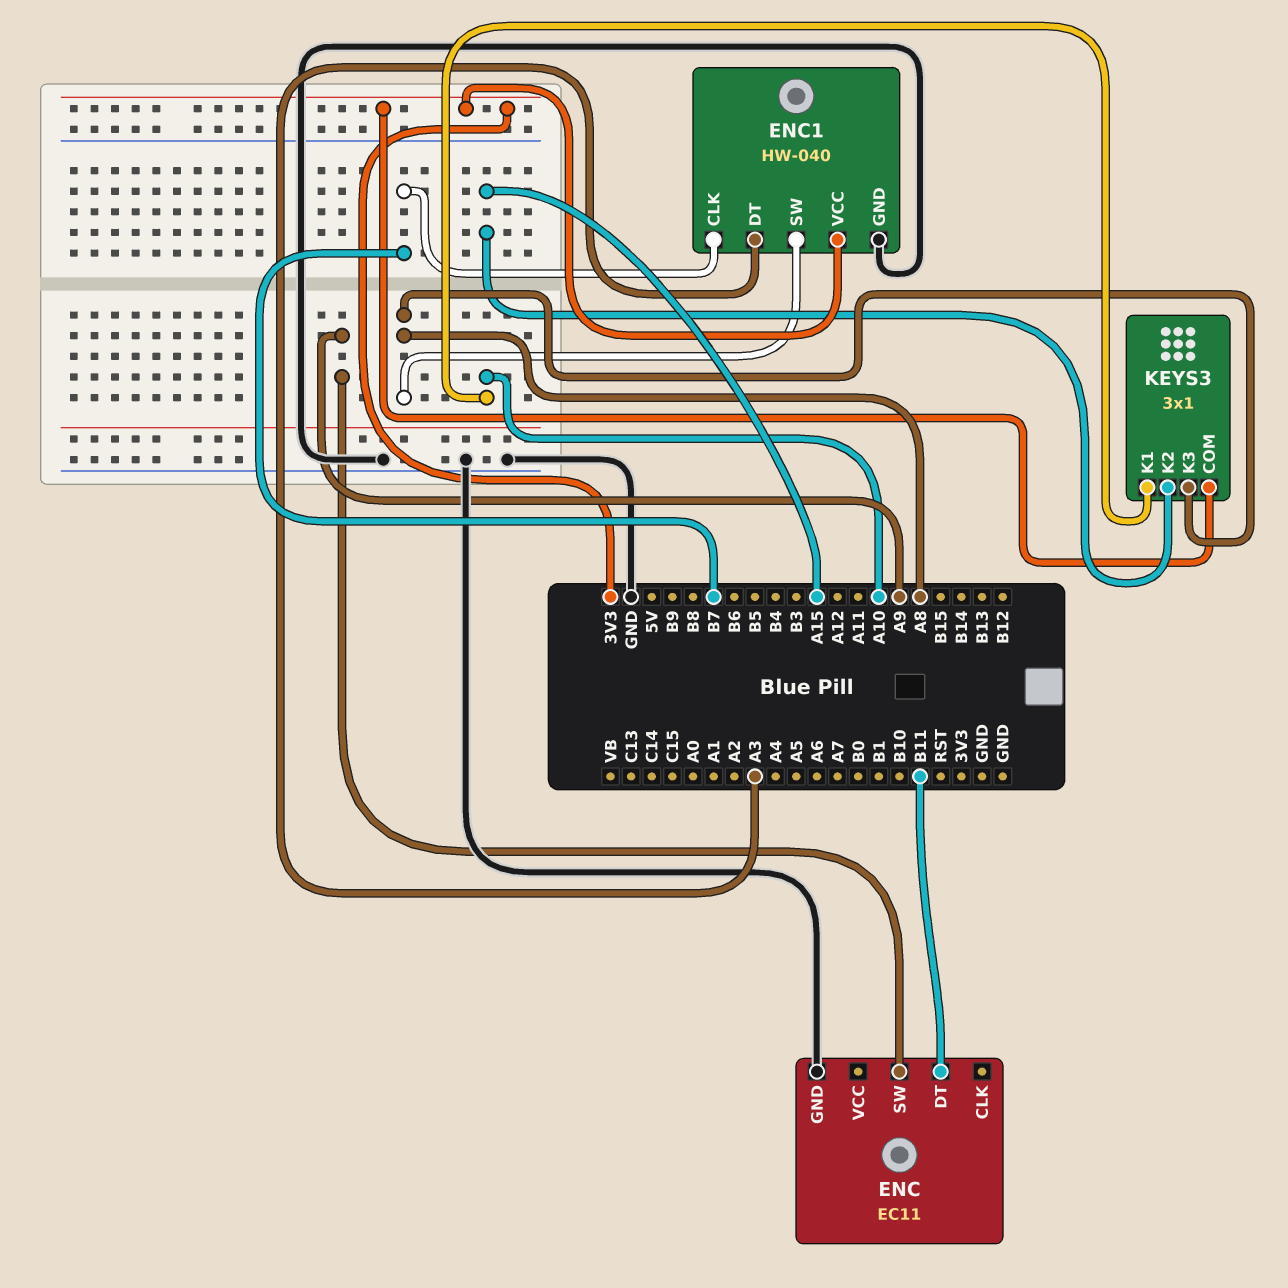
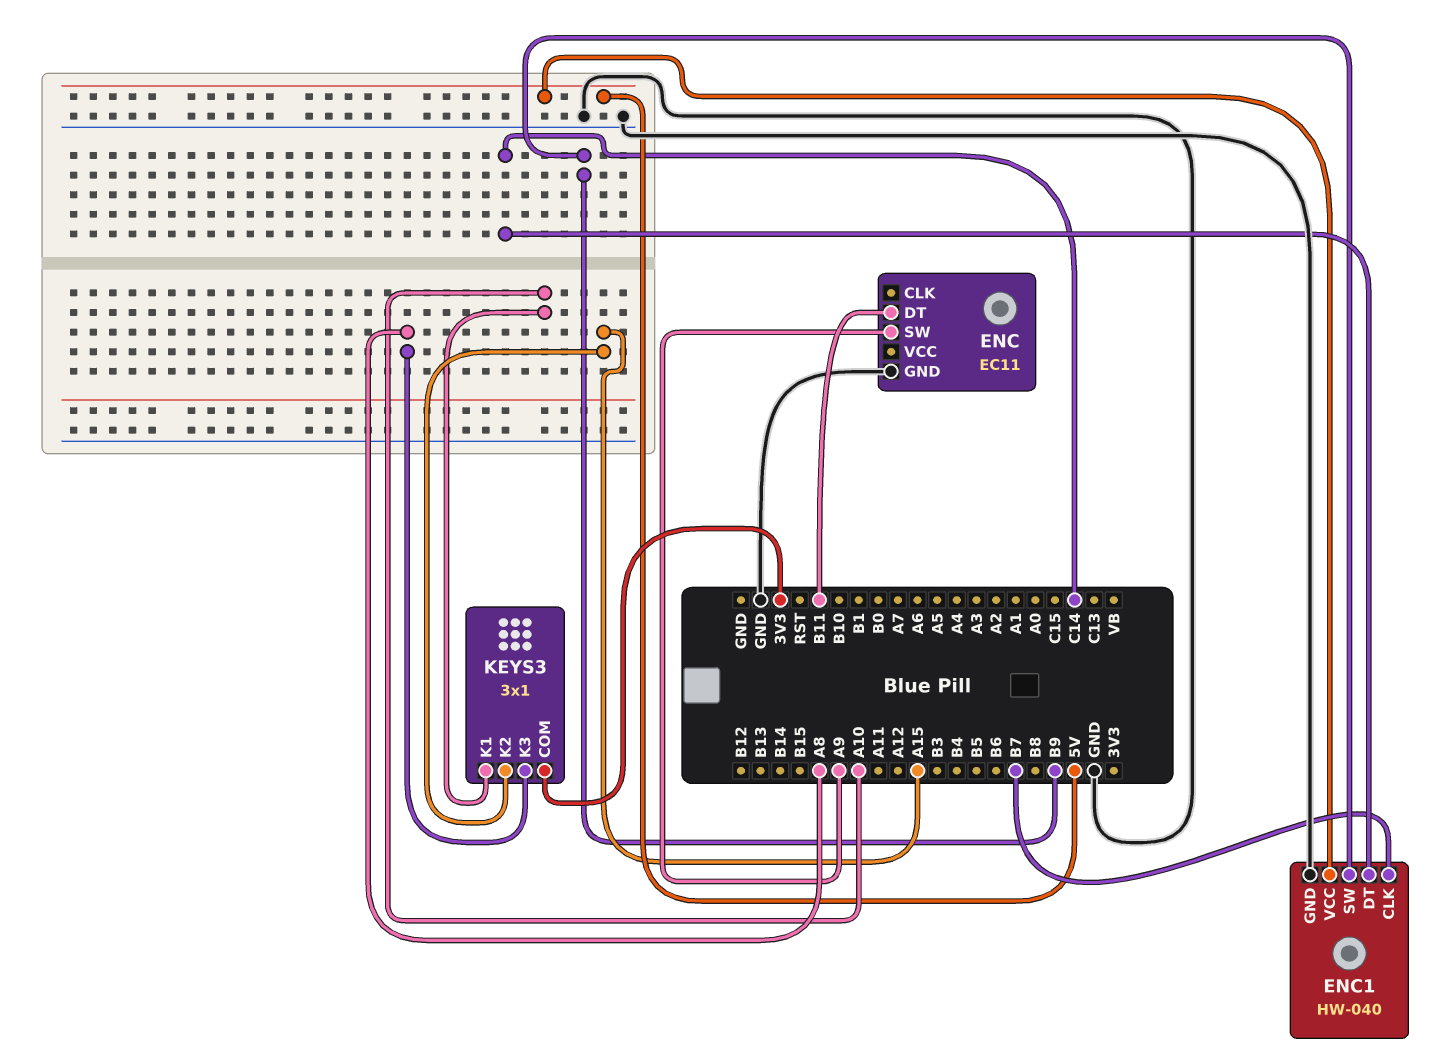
ENC1 pin DT: A3 -> C14
ENC1 pin SW: A8 -> B9
ENC1 pin VCC: 3V3 -> 5V

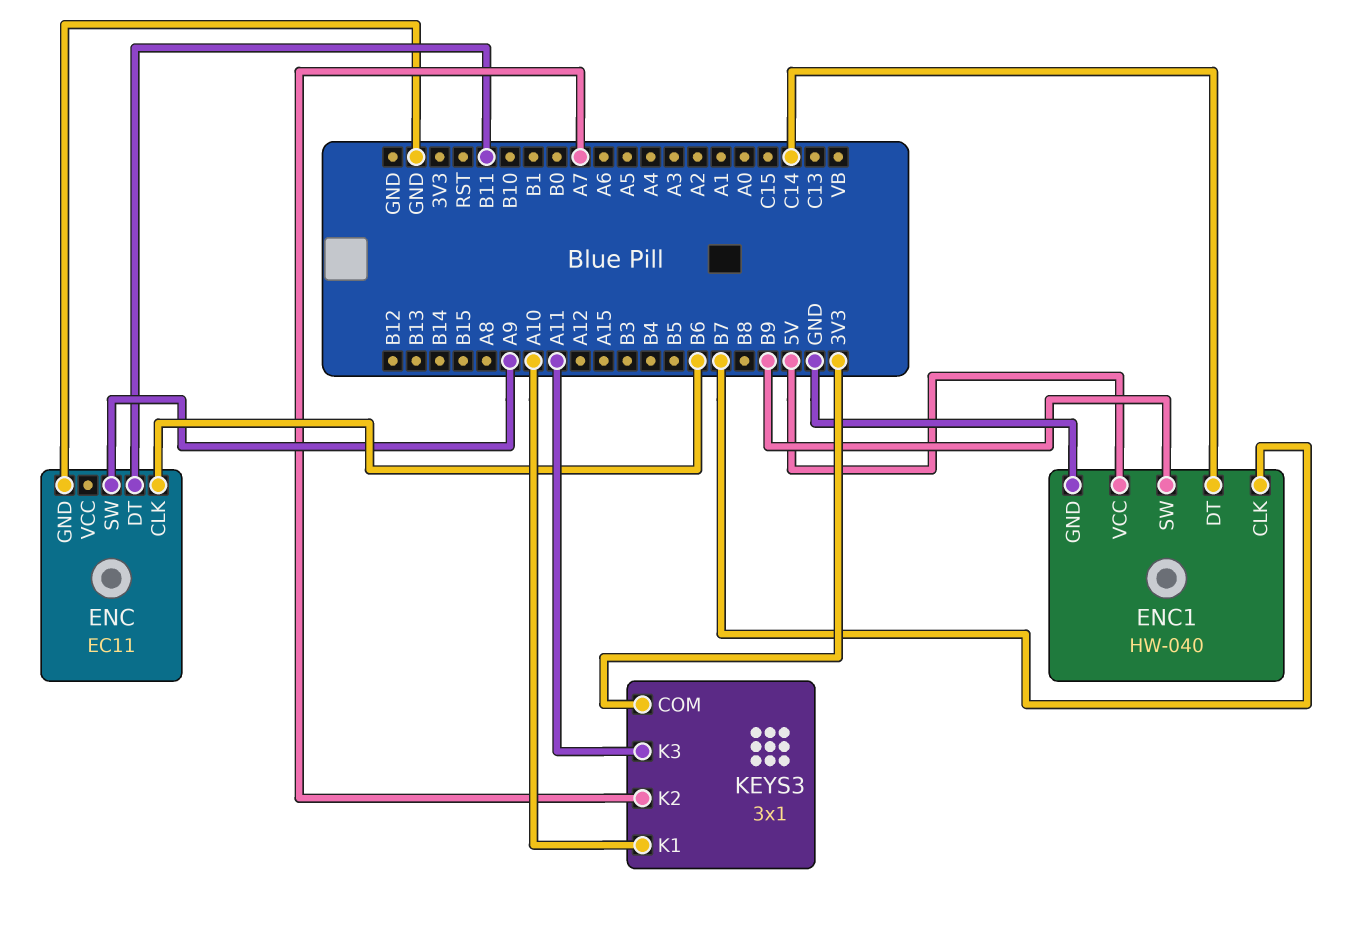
ENC pin CLK: none -> B6
KEYS3 pin K2: A15 -> A7
KEYS3 pin K3: A8 -> A11

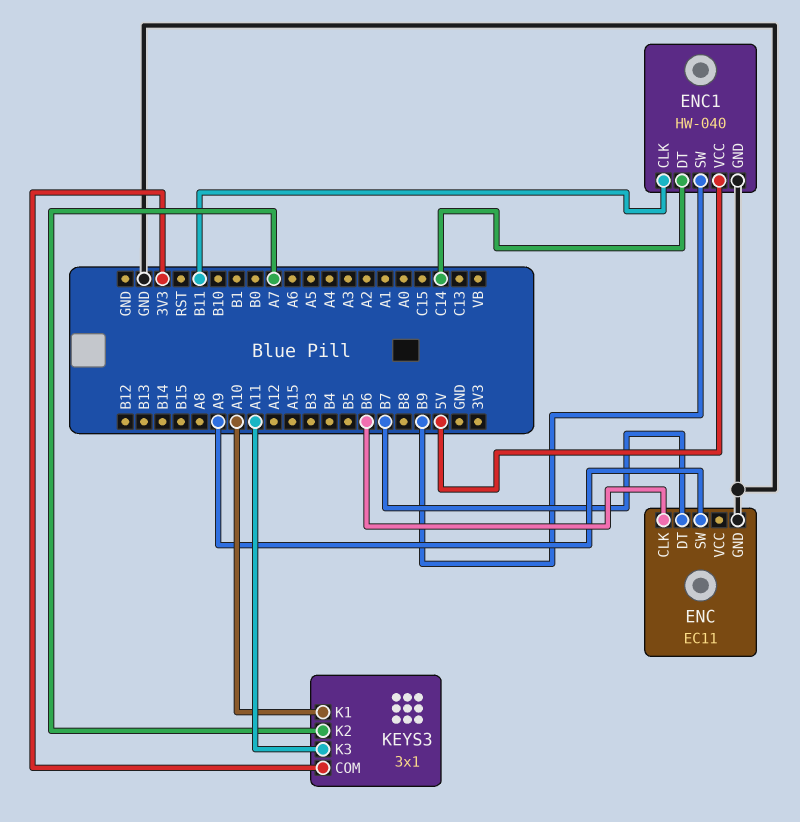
ENC pin DT: B11 -> B7
ENC1 pin CLK: B7 -> B11

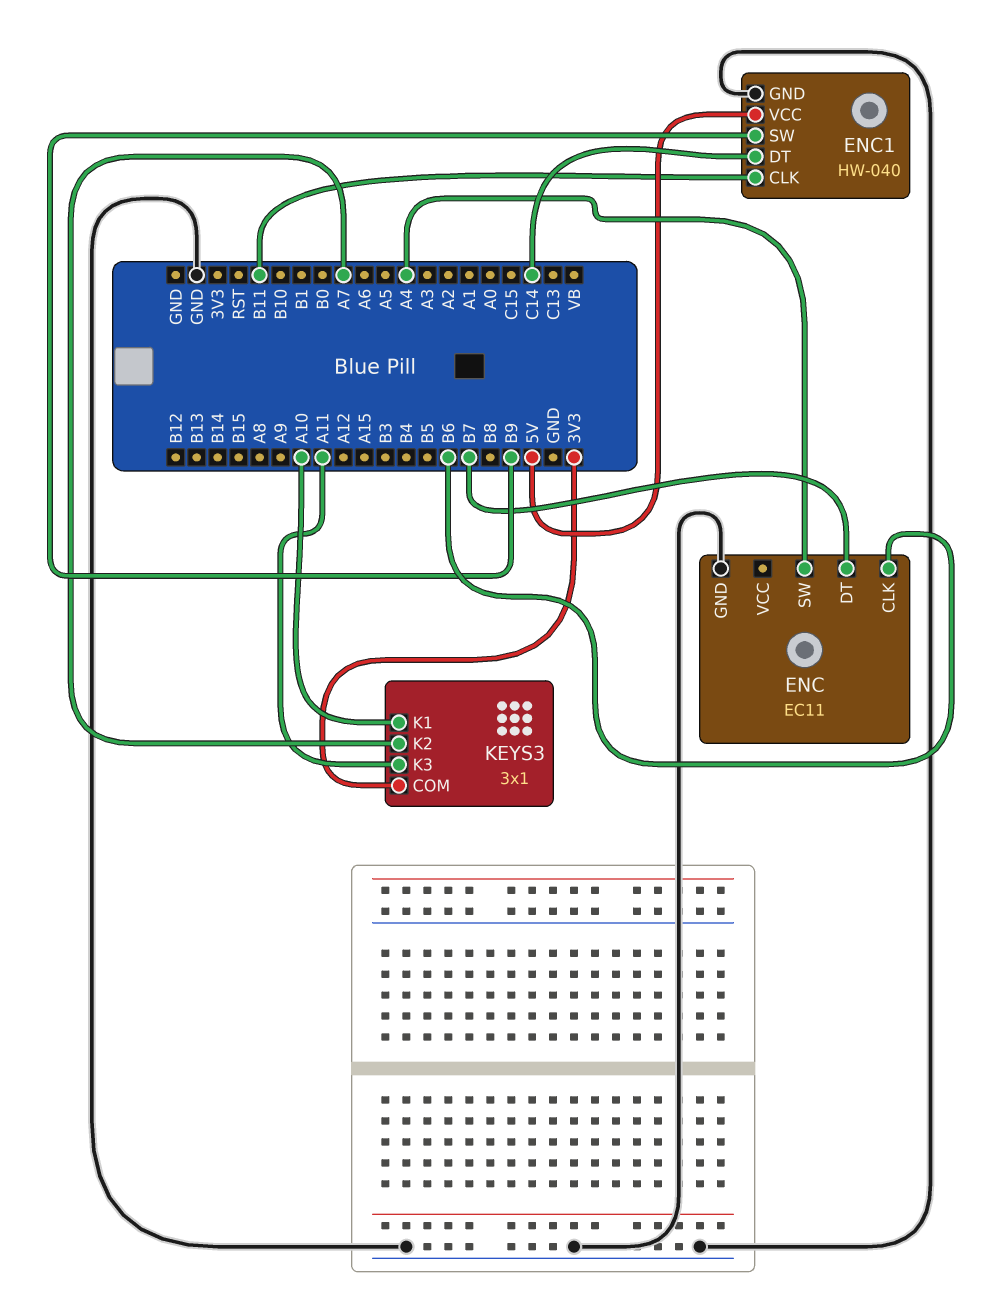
ENC pin SW: A9 -> A4

